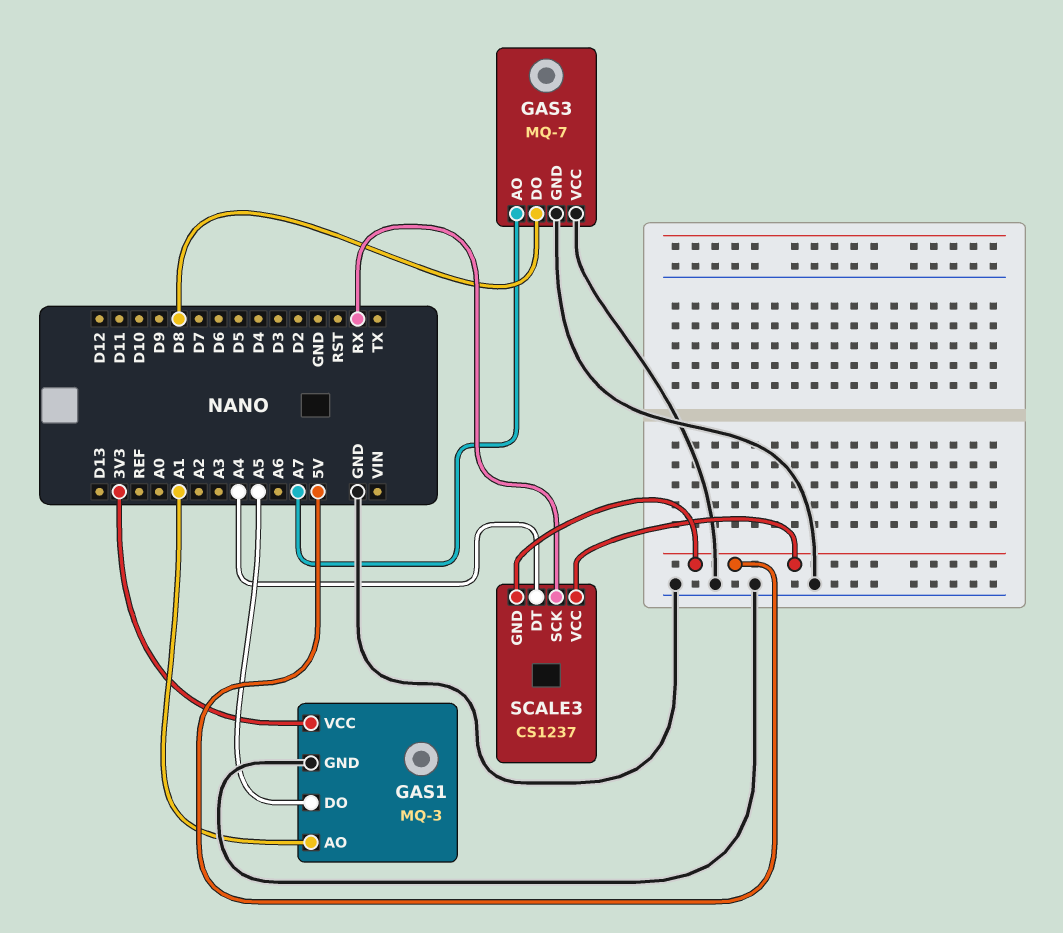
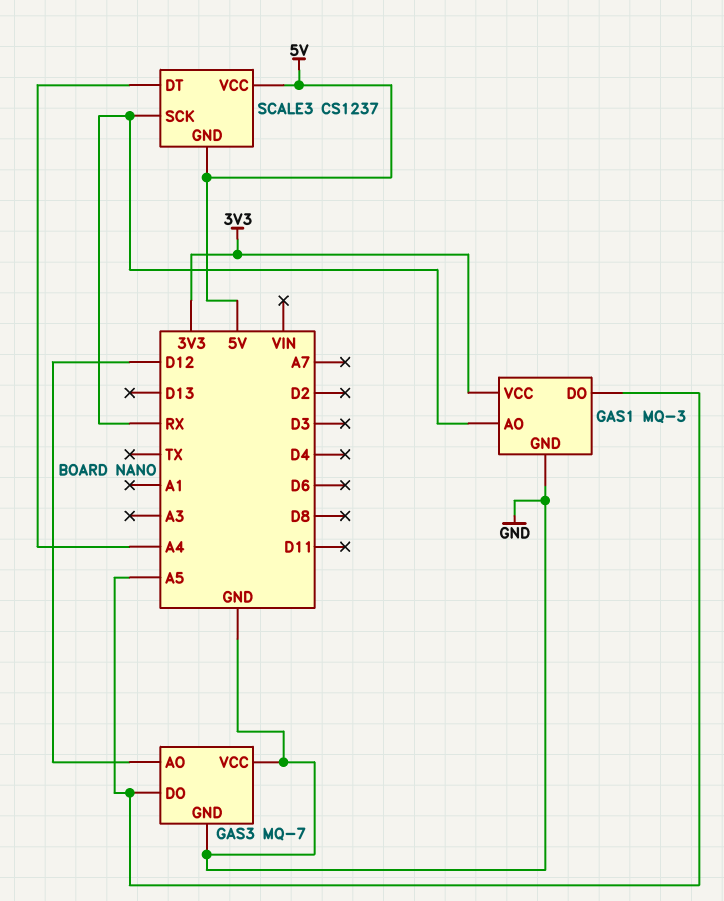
GAS1 pin AO: A1 -> RX
GAS3 pin AO: A7 -> D12
GAS3 pin DO: D8 -> A5

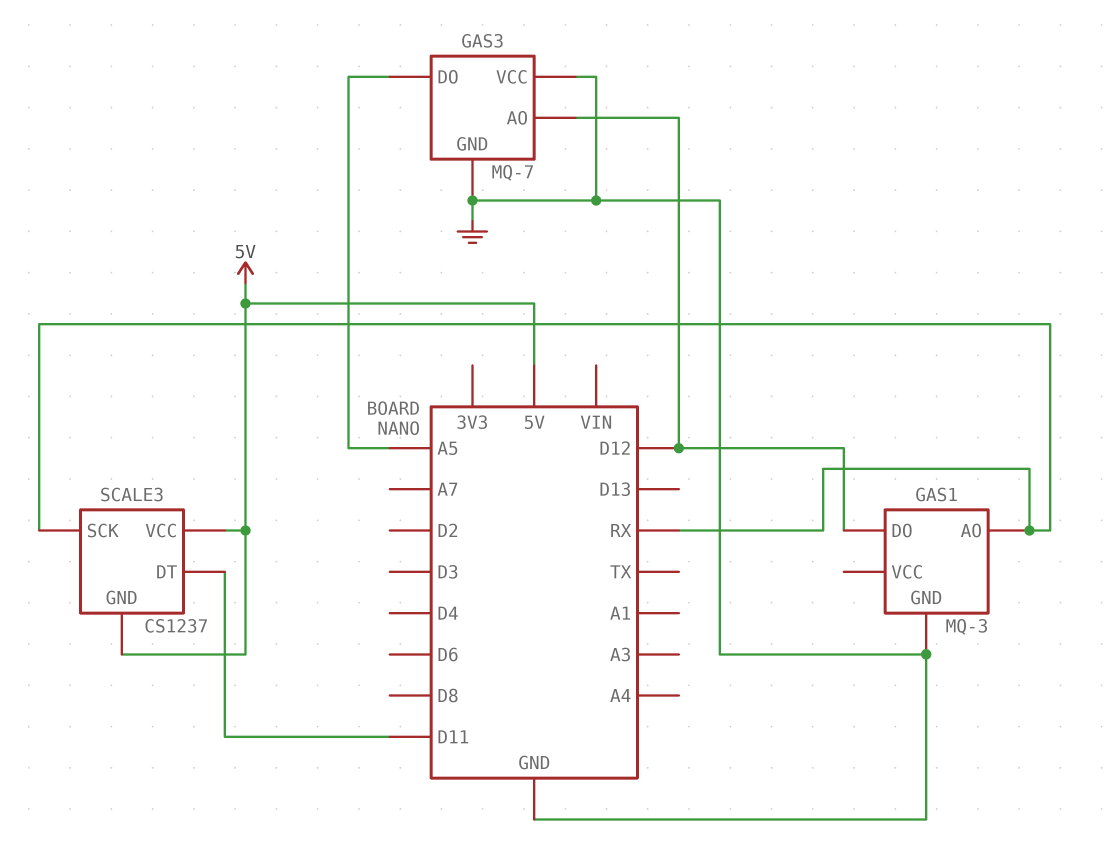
GAS1 pin DO: A5 -> D12
GAS1 pin VCC: 3V3 -> none
SCALE3 pin DT: A4 -> D11

